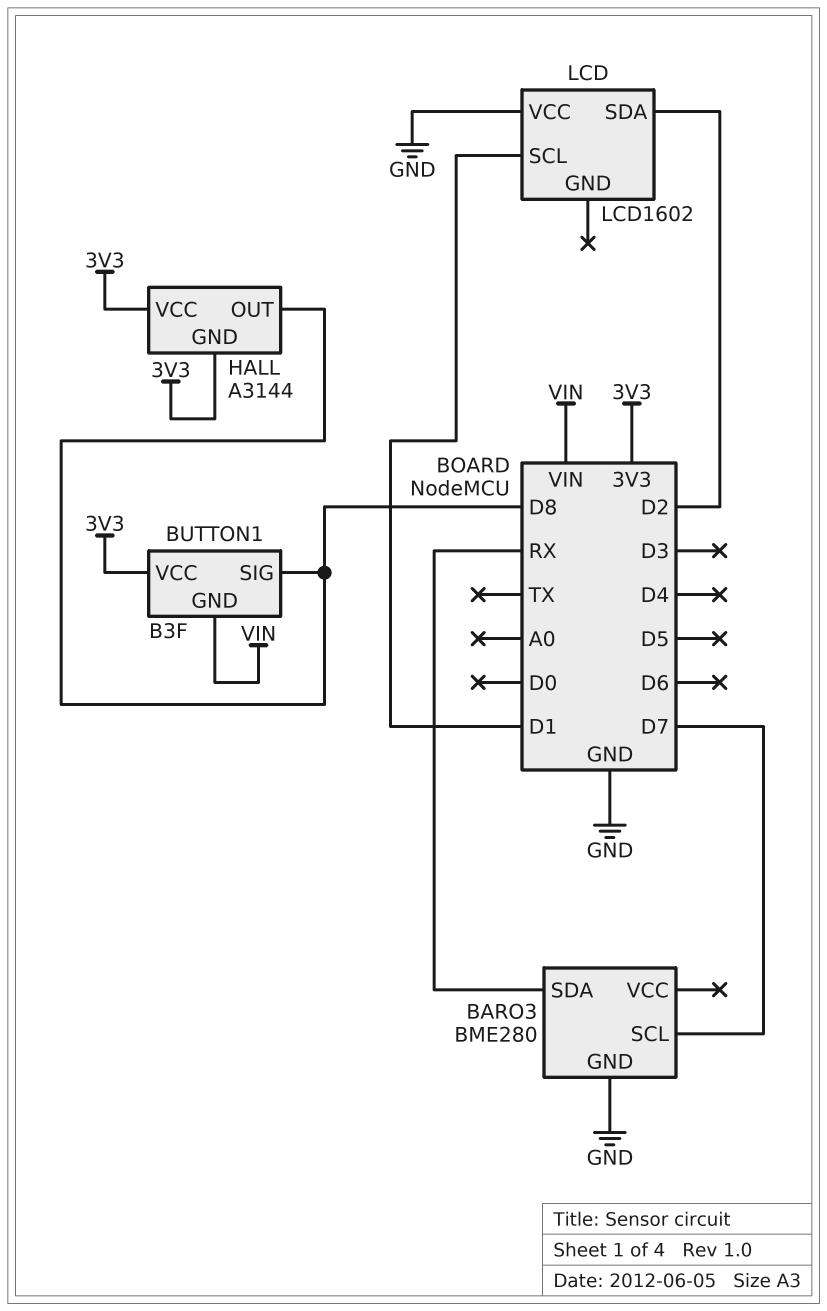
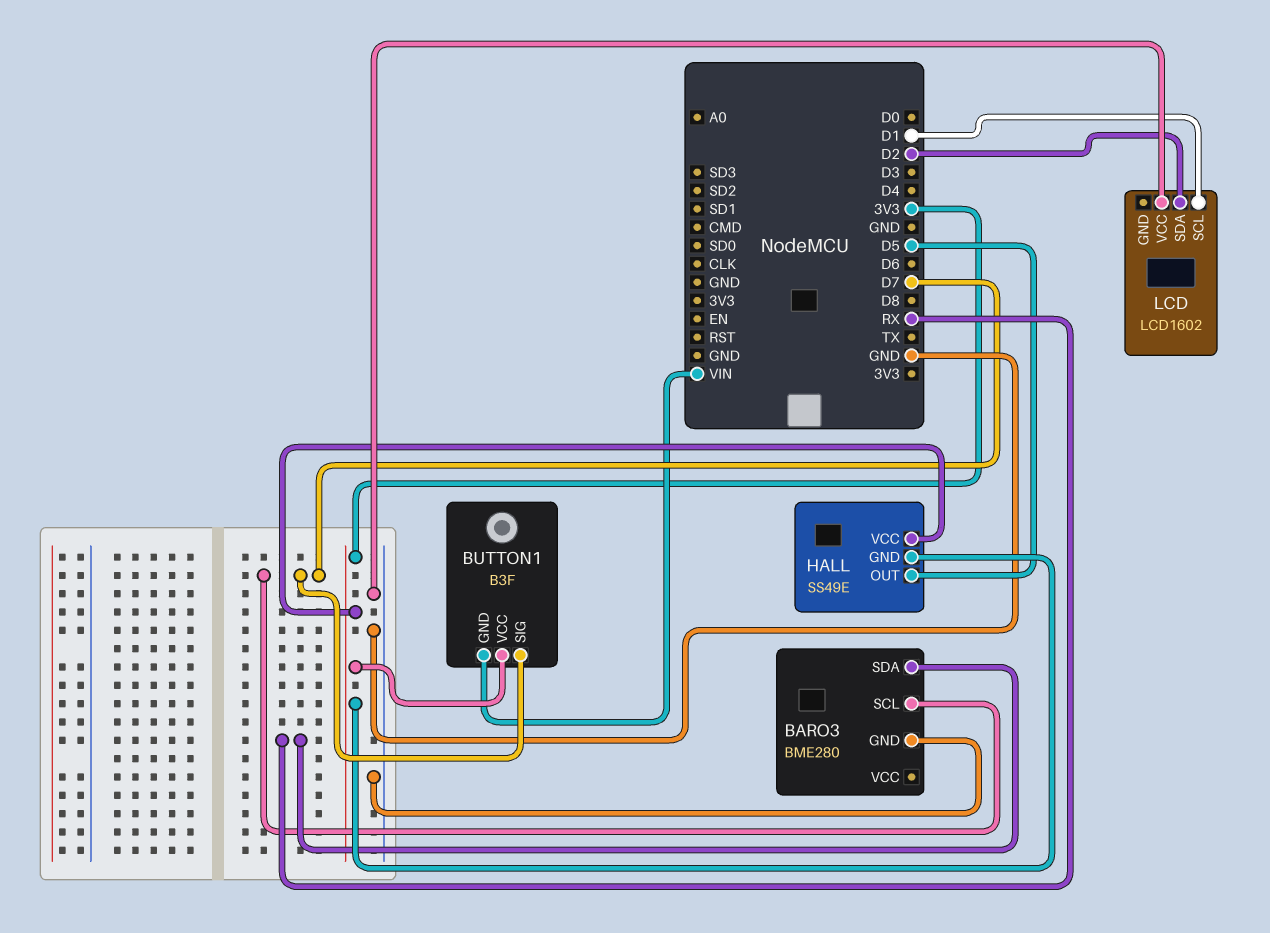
BUTTON1 pin SIG: D8 -> D7
HALL: A3144 -> SS49E
HALL pin OUT: D8 -> D5

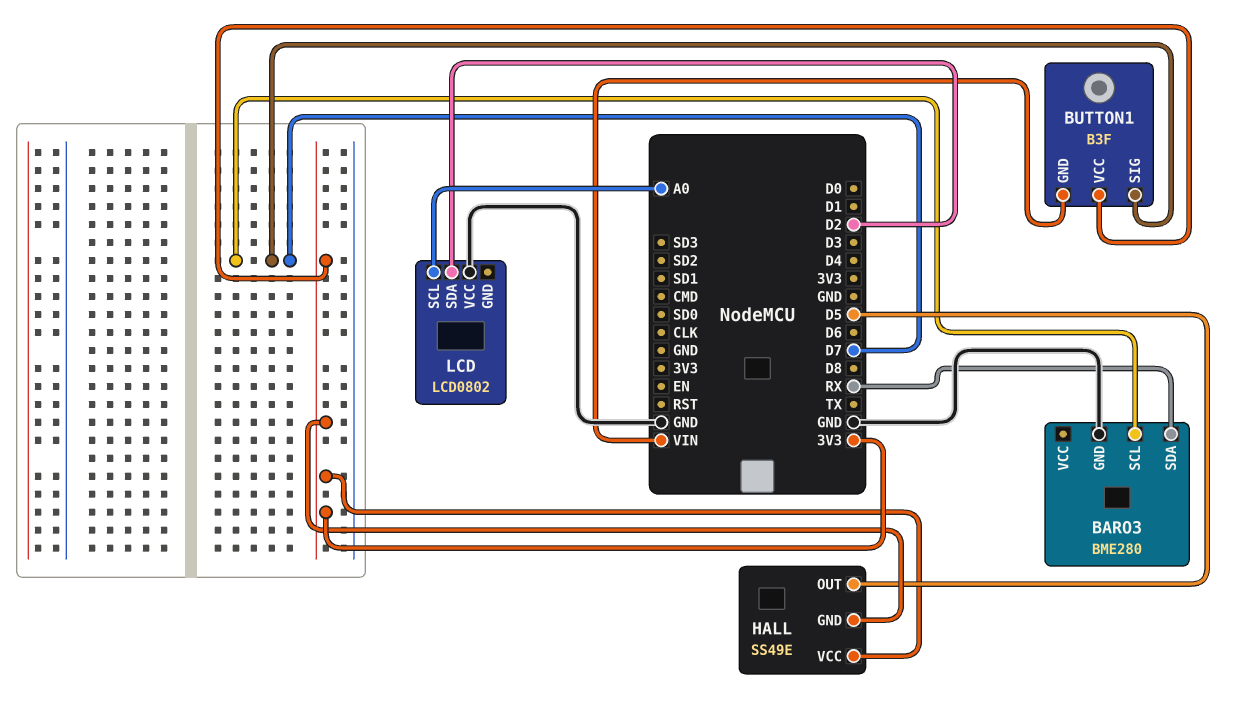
LCD: LCD1602 -> LCD0802
LCD pin SCL: D1 -> A0

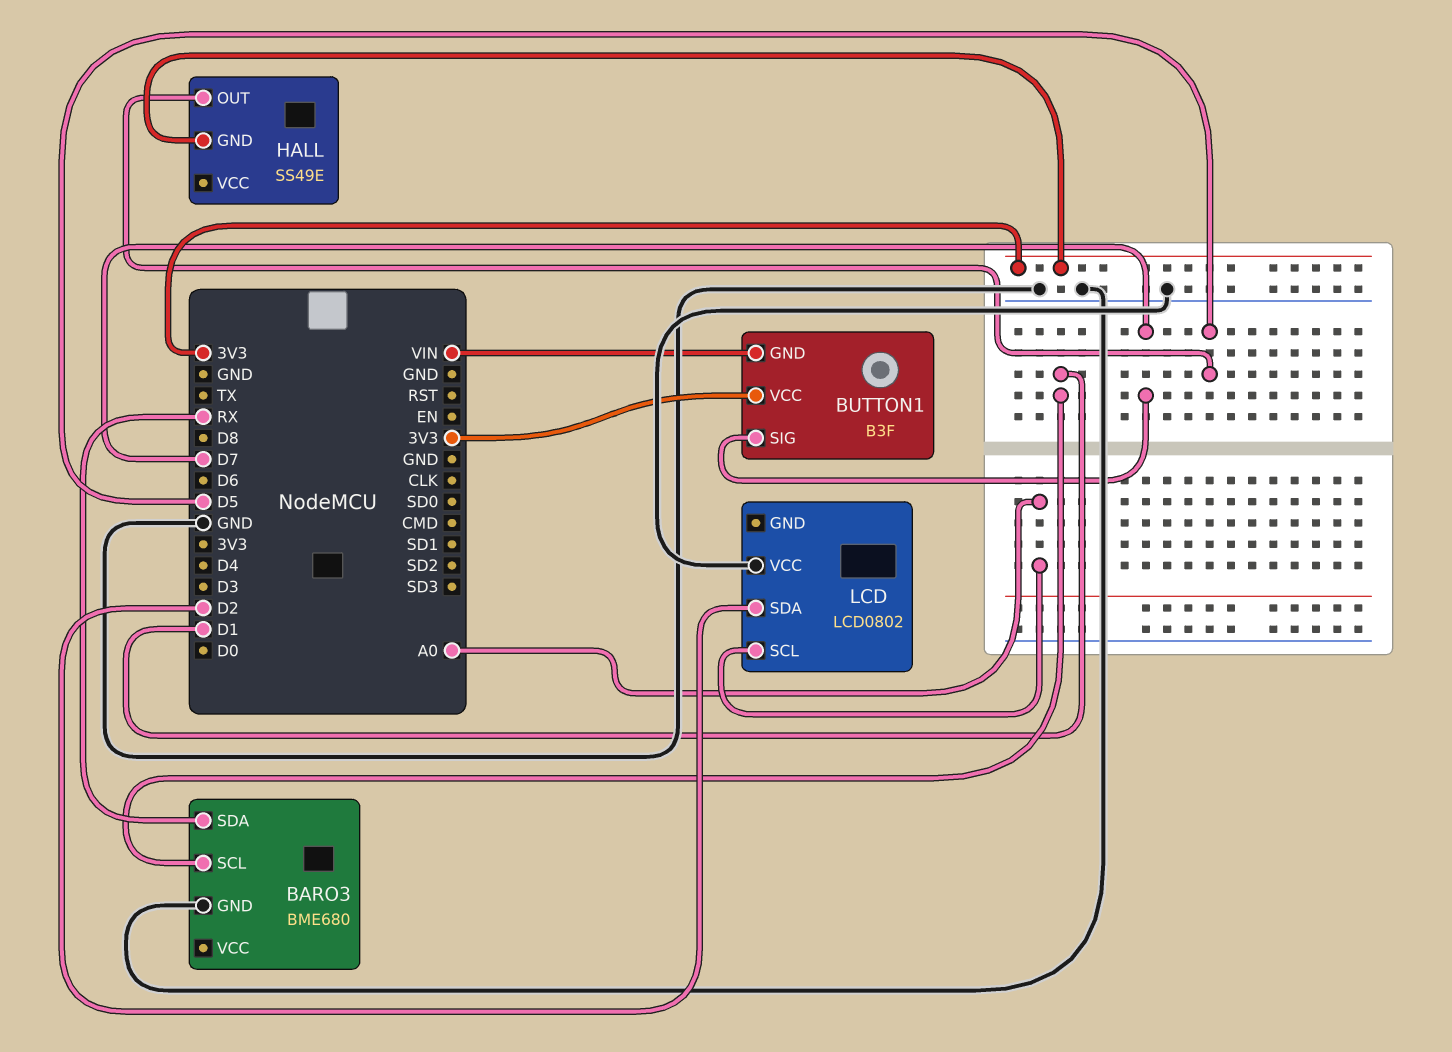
BARO3: BME280 -> BME680
BARO3 pin SCL: D7 -> D1
HALL pin VCC: 3V3 -> none

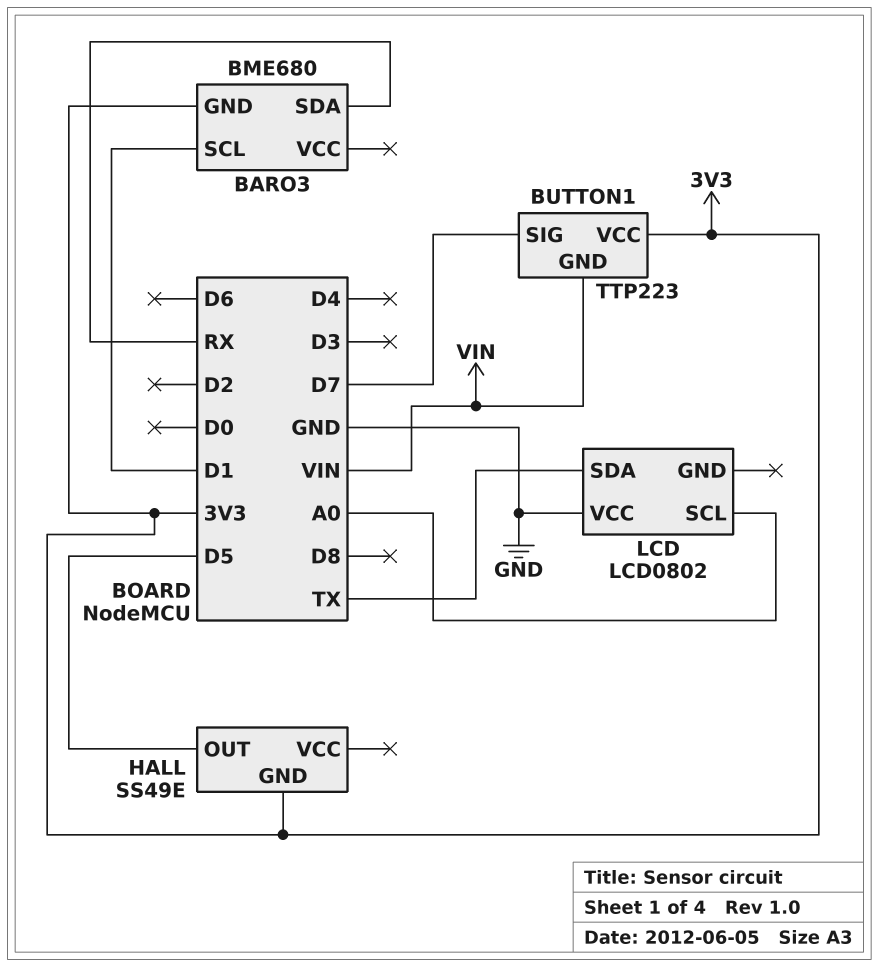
BARO3 pin GND: GND -> 3V3
BUTTON1: B3F -> TTP223
LCD pin SDA: D2 -> TX

